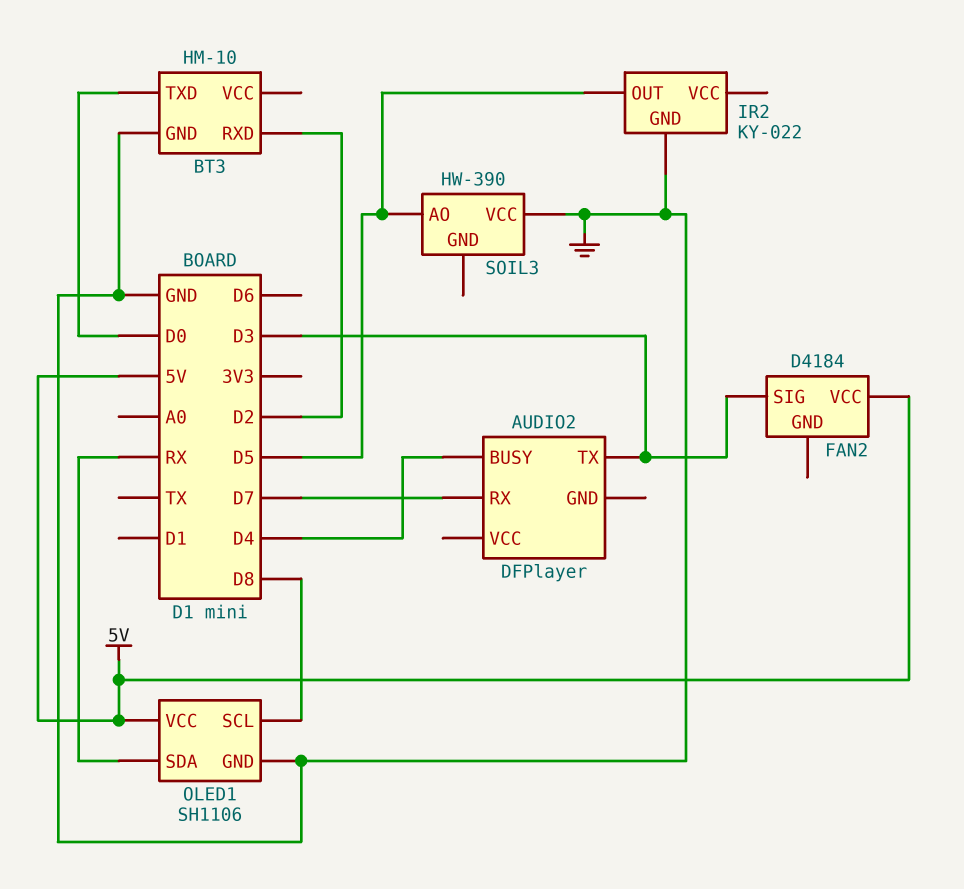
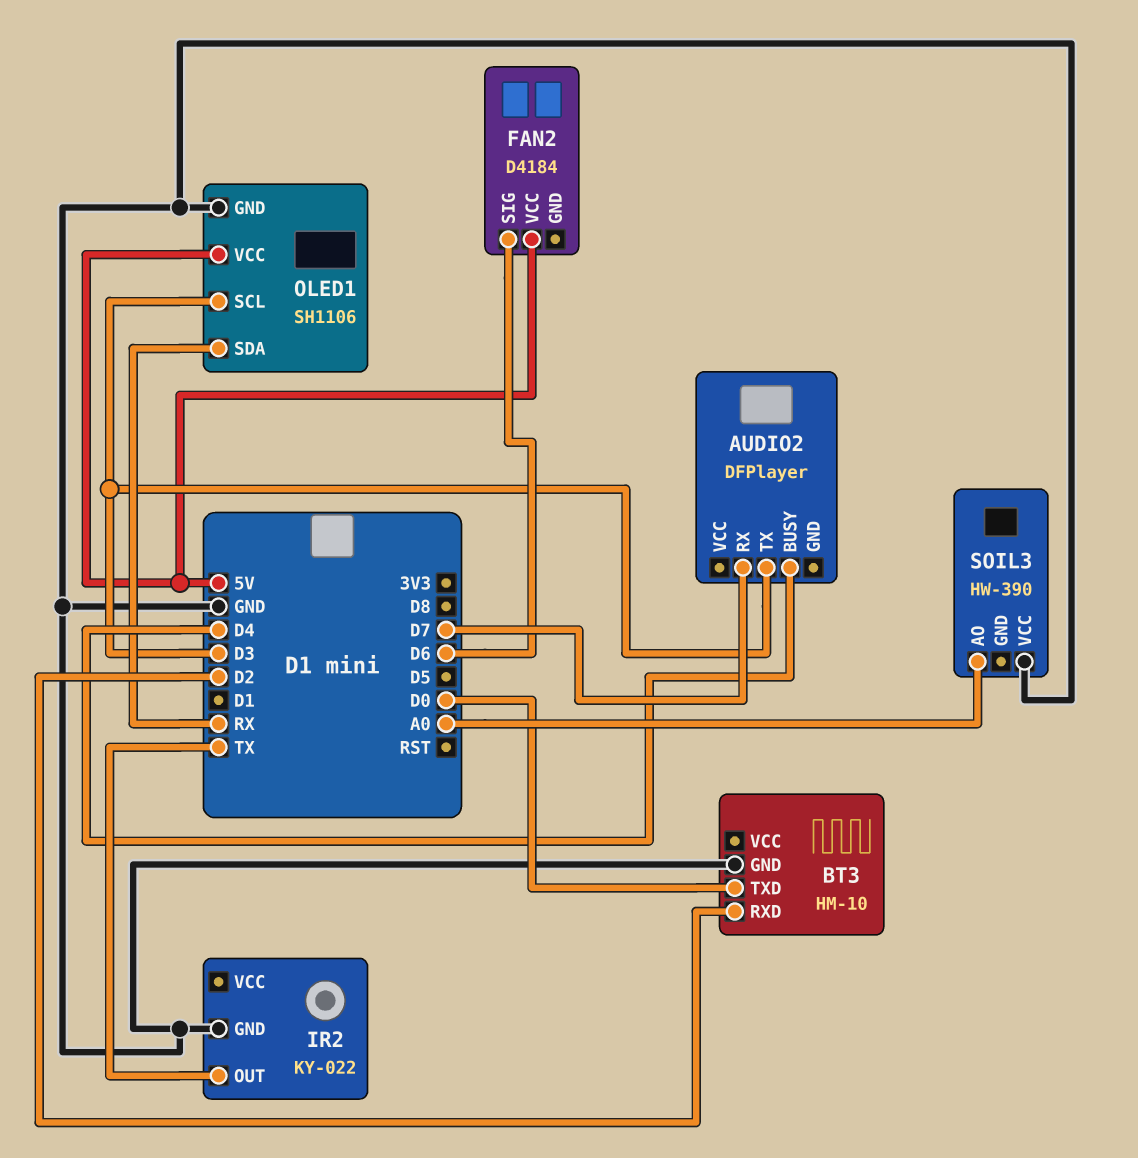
FAN2 pin SIG: D3 -> D6
IR2 pin OUT: D5 -> TX
OLED1 pin SCL: D8 -> D3
SOIL3 pin AO: D5 -> A0

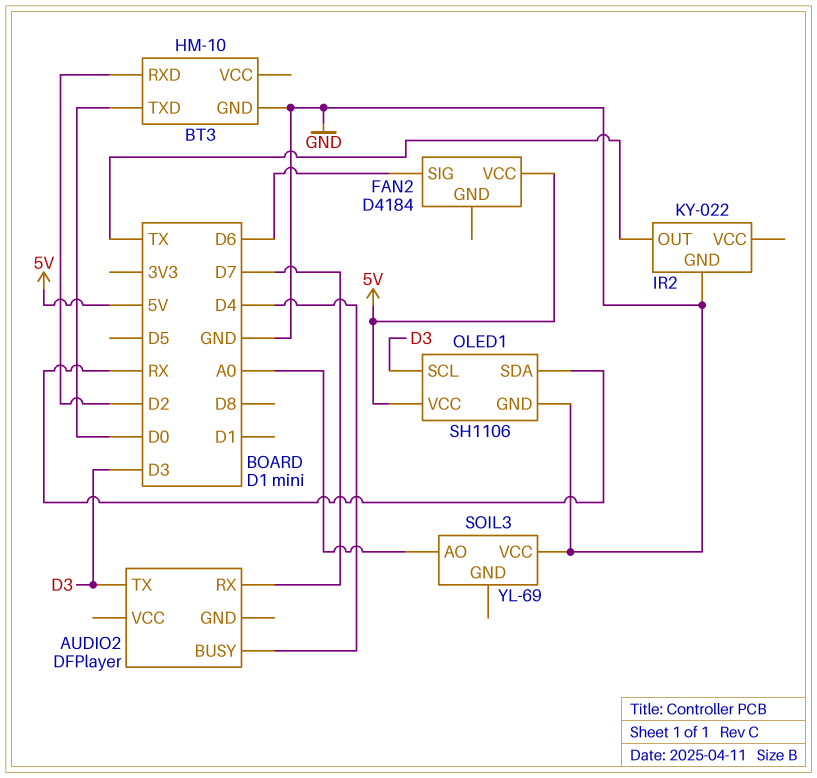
SOIL3: HW-390 -> YL-69

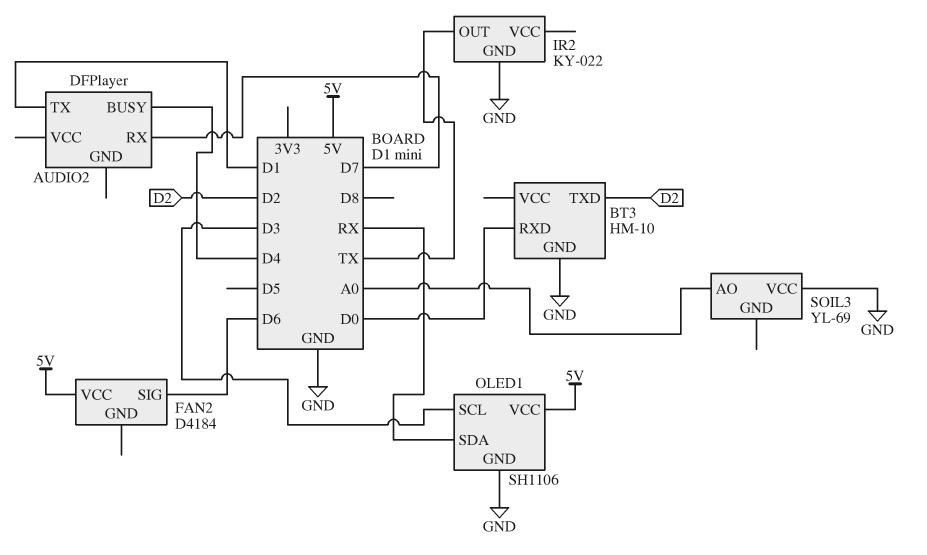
AUDIO2 pin TX: D3 -> D1
BT3 pin RXD: D2 -> D0
BT3 pin TXD: D0 -> D2

